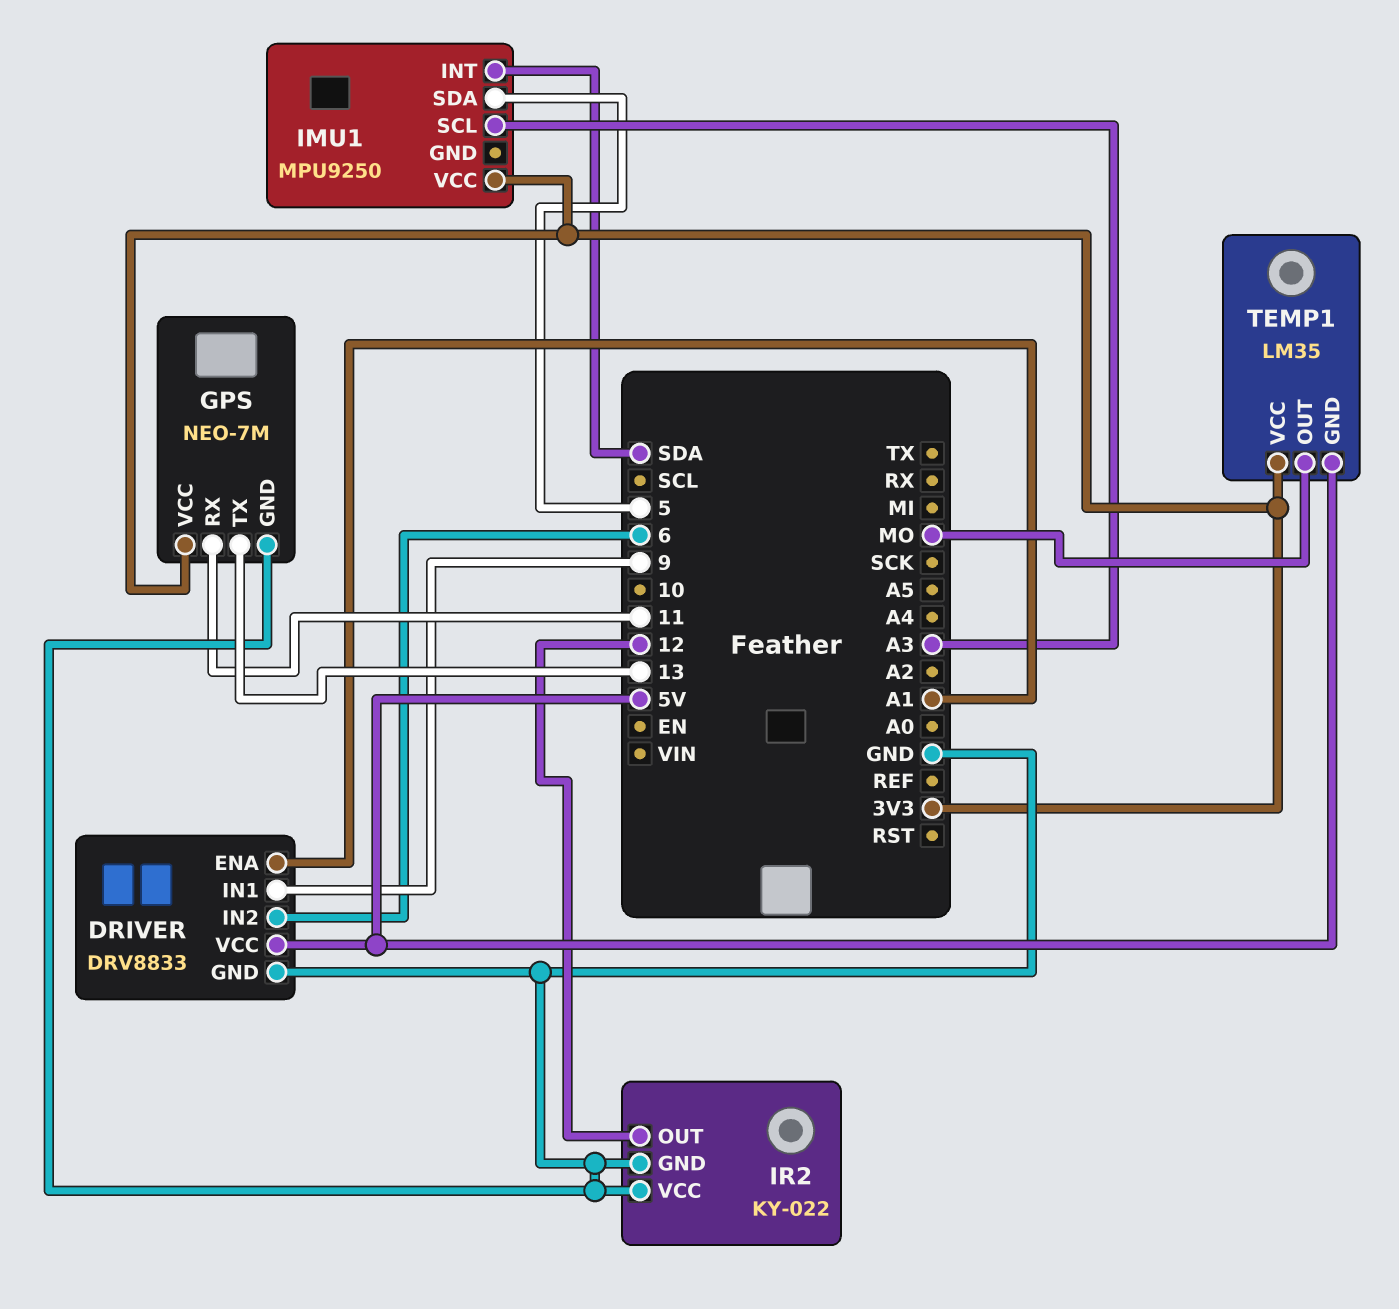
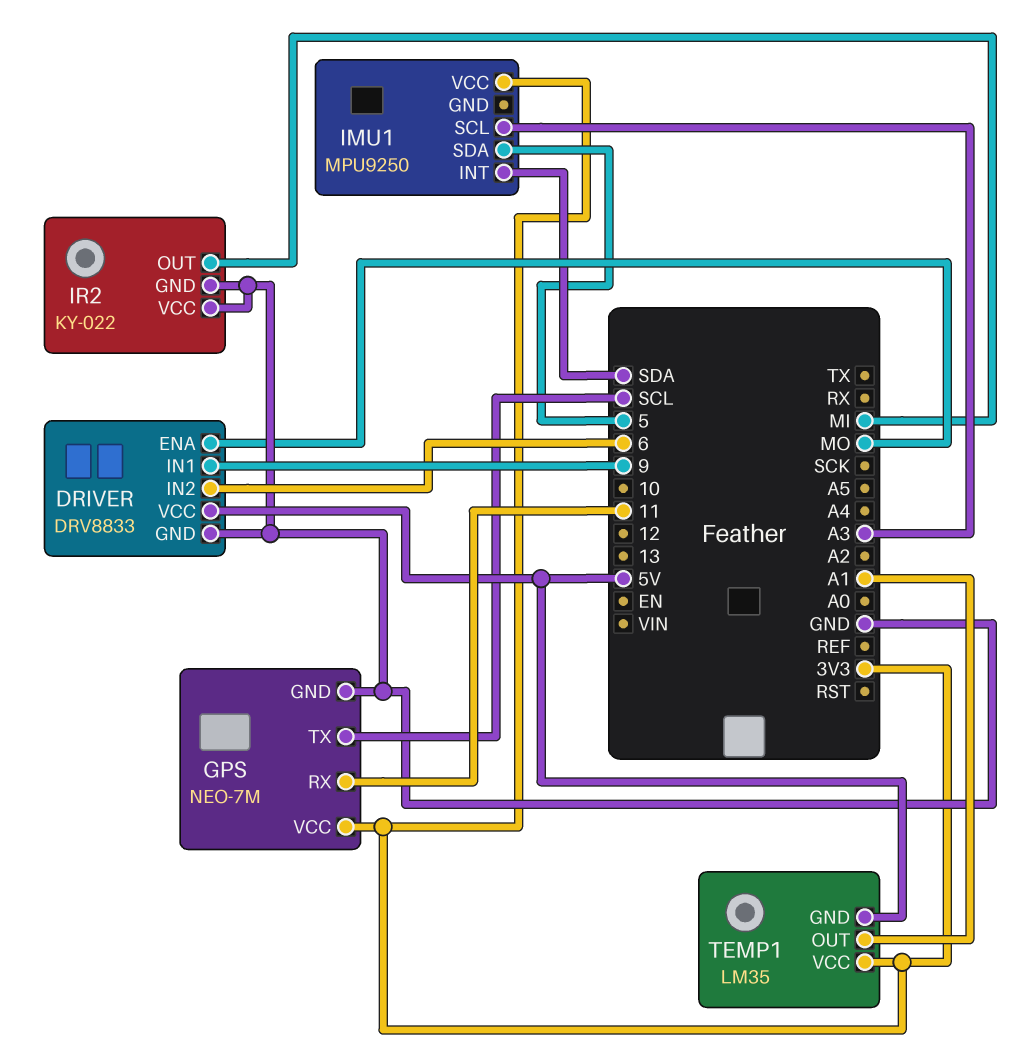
DRIVER pin ENA: A1 -> MO
GPS pin TX: 13 -> SCL
IR2 pin OUT: 12 -> MI
TEMP1 pin OUT: MO -> A1

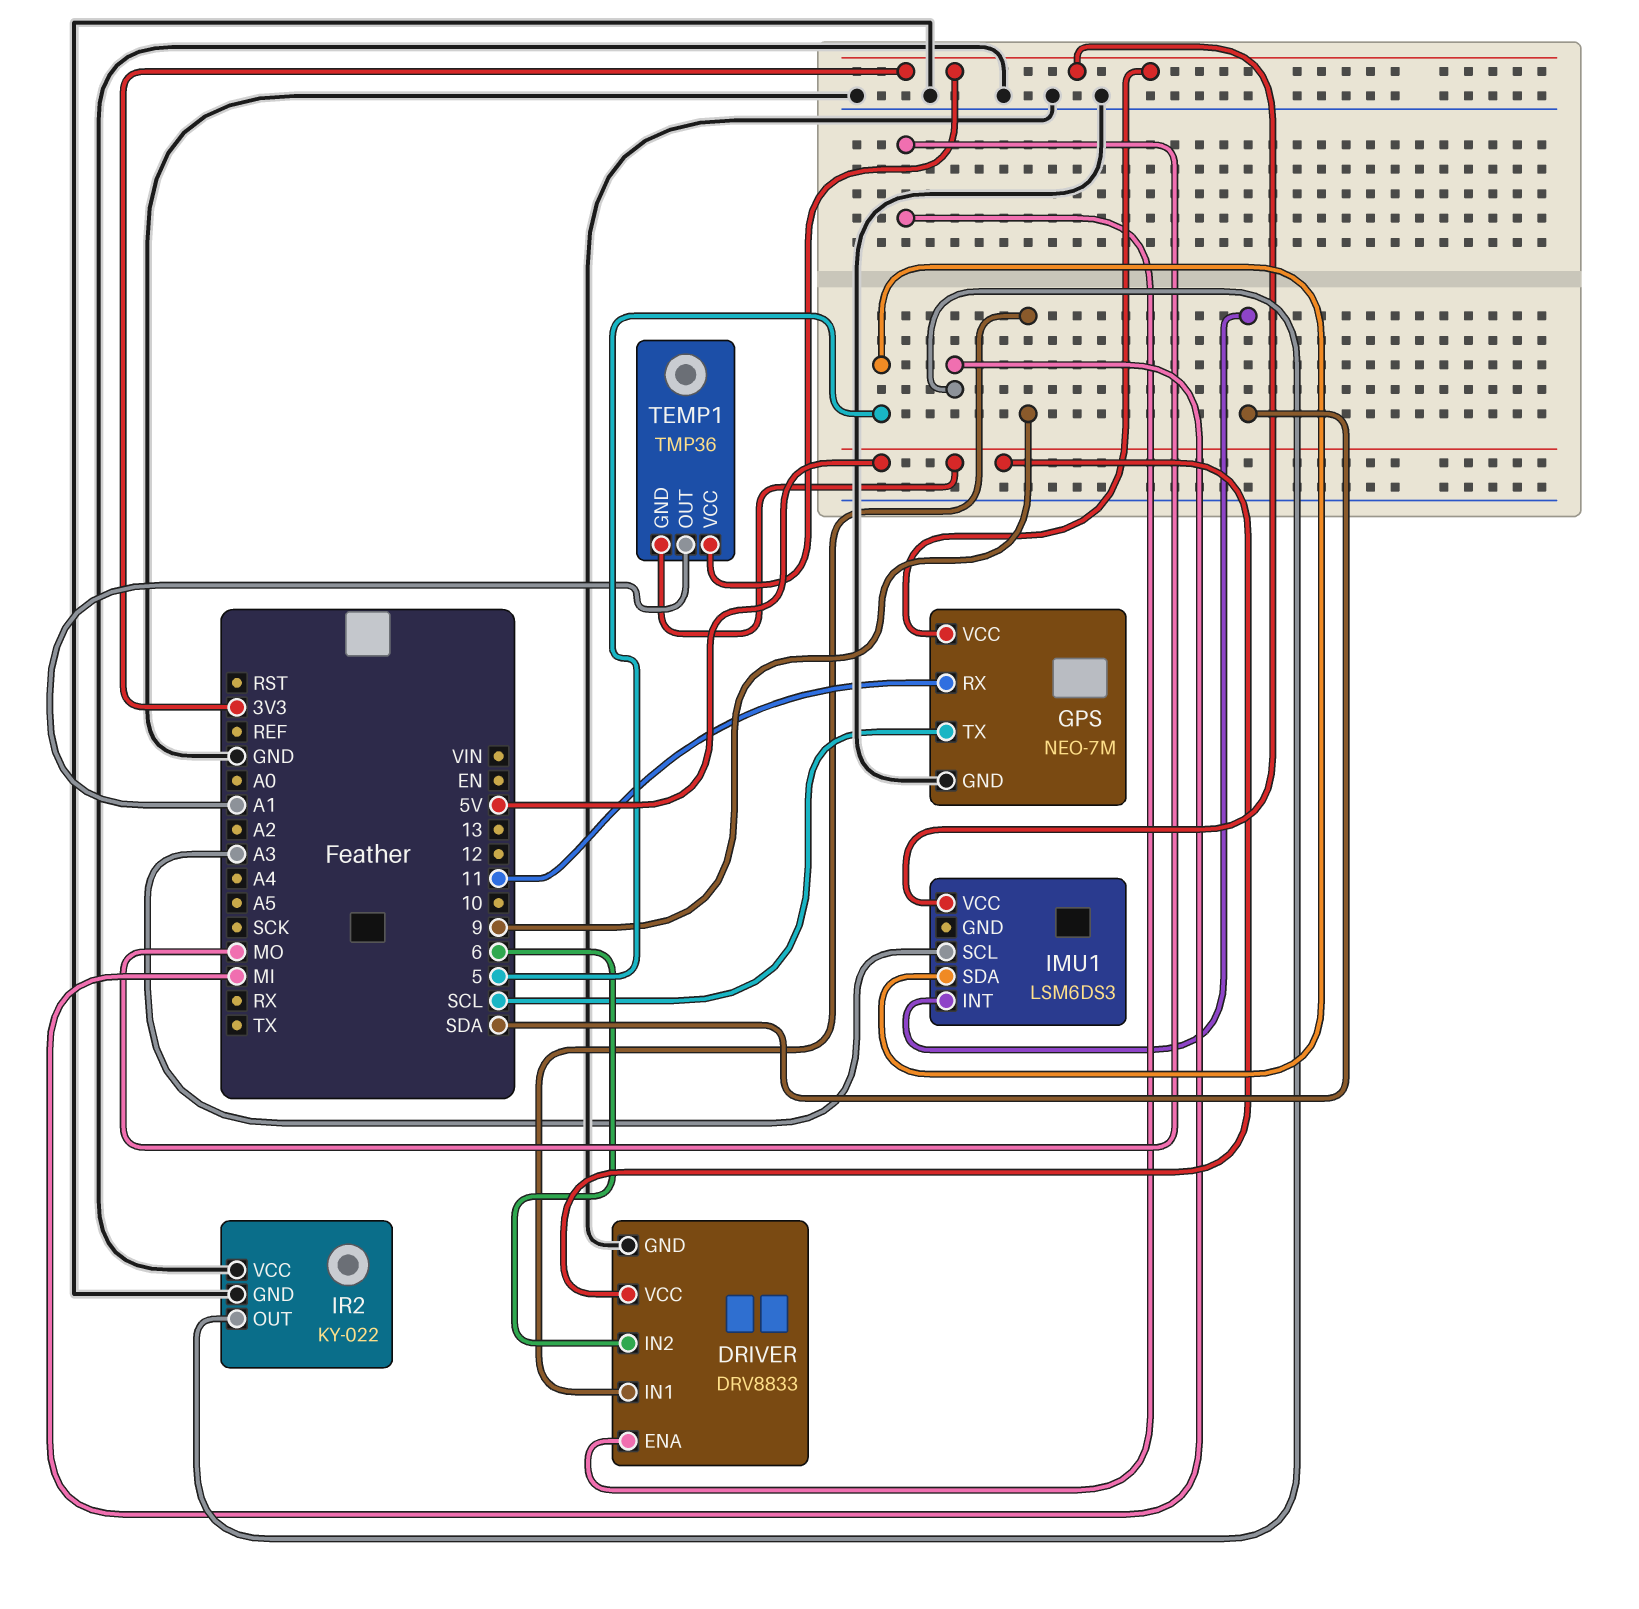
IMU1: MPU9250 -> LSM6DS3
TEMP1: LM35 -> TMP36

